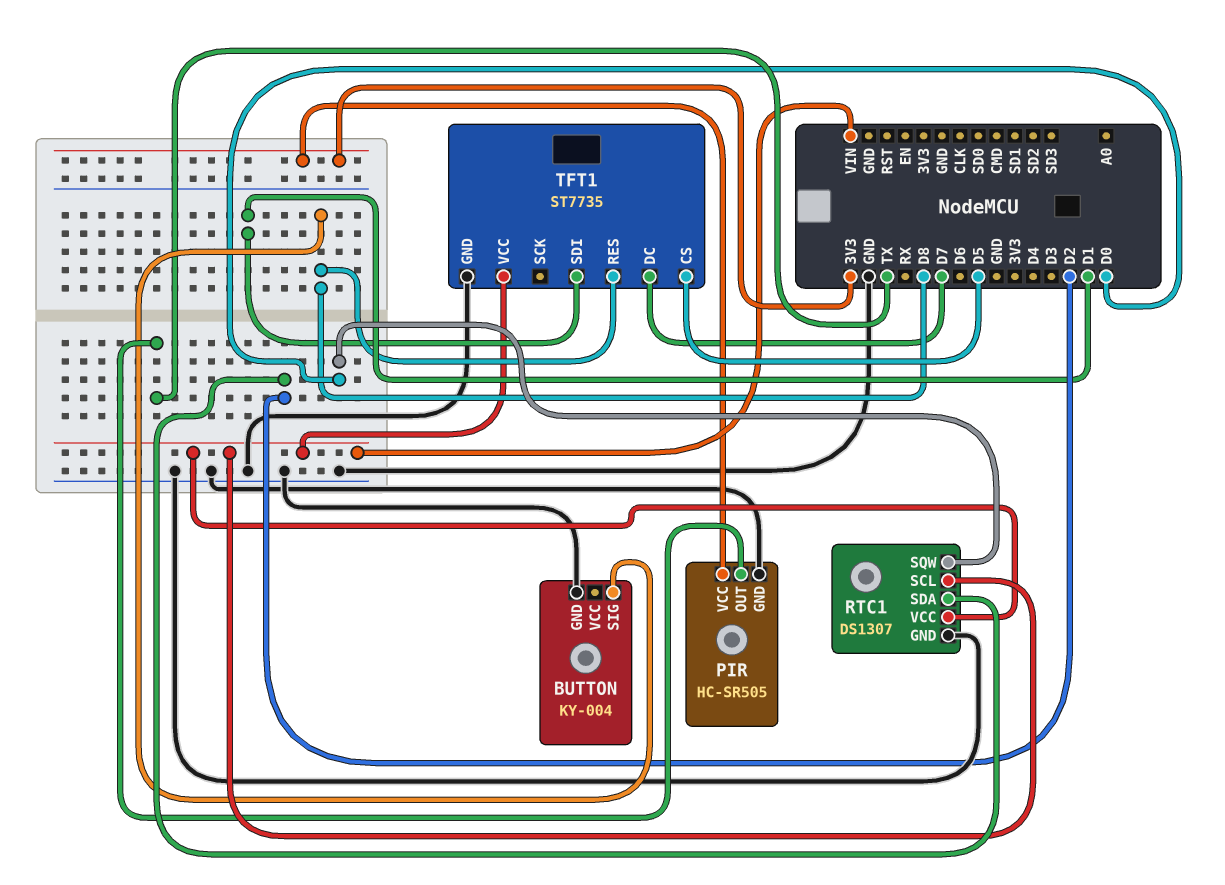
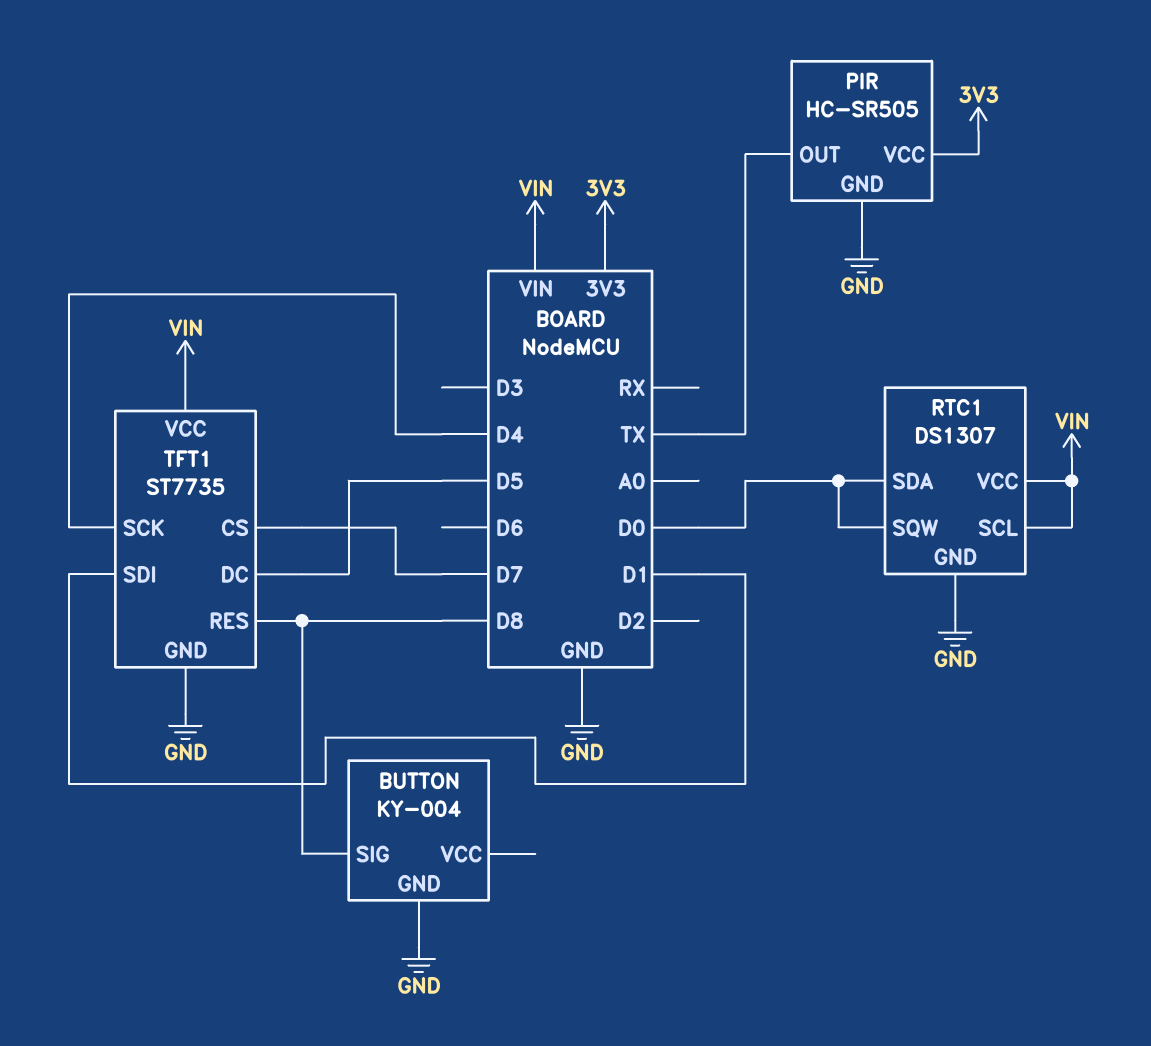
RTC1 pin SDA: D2 -> D0
TFT1 pin CS: D5 -> D7
TFT1 pin DC: D7 -> D5
TFT1 pin SCK: none -> D4

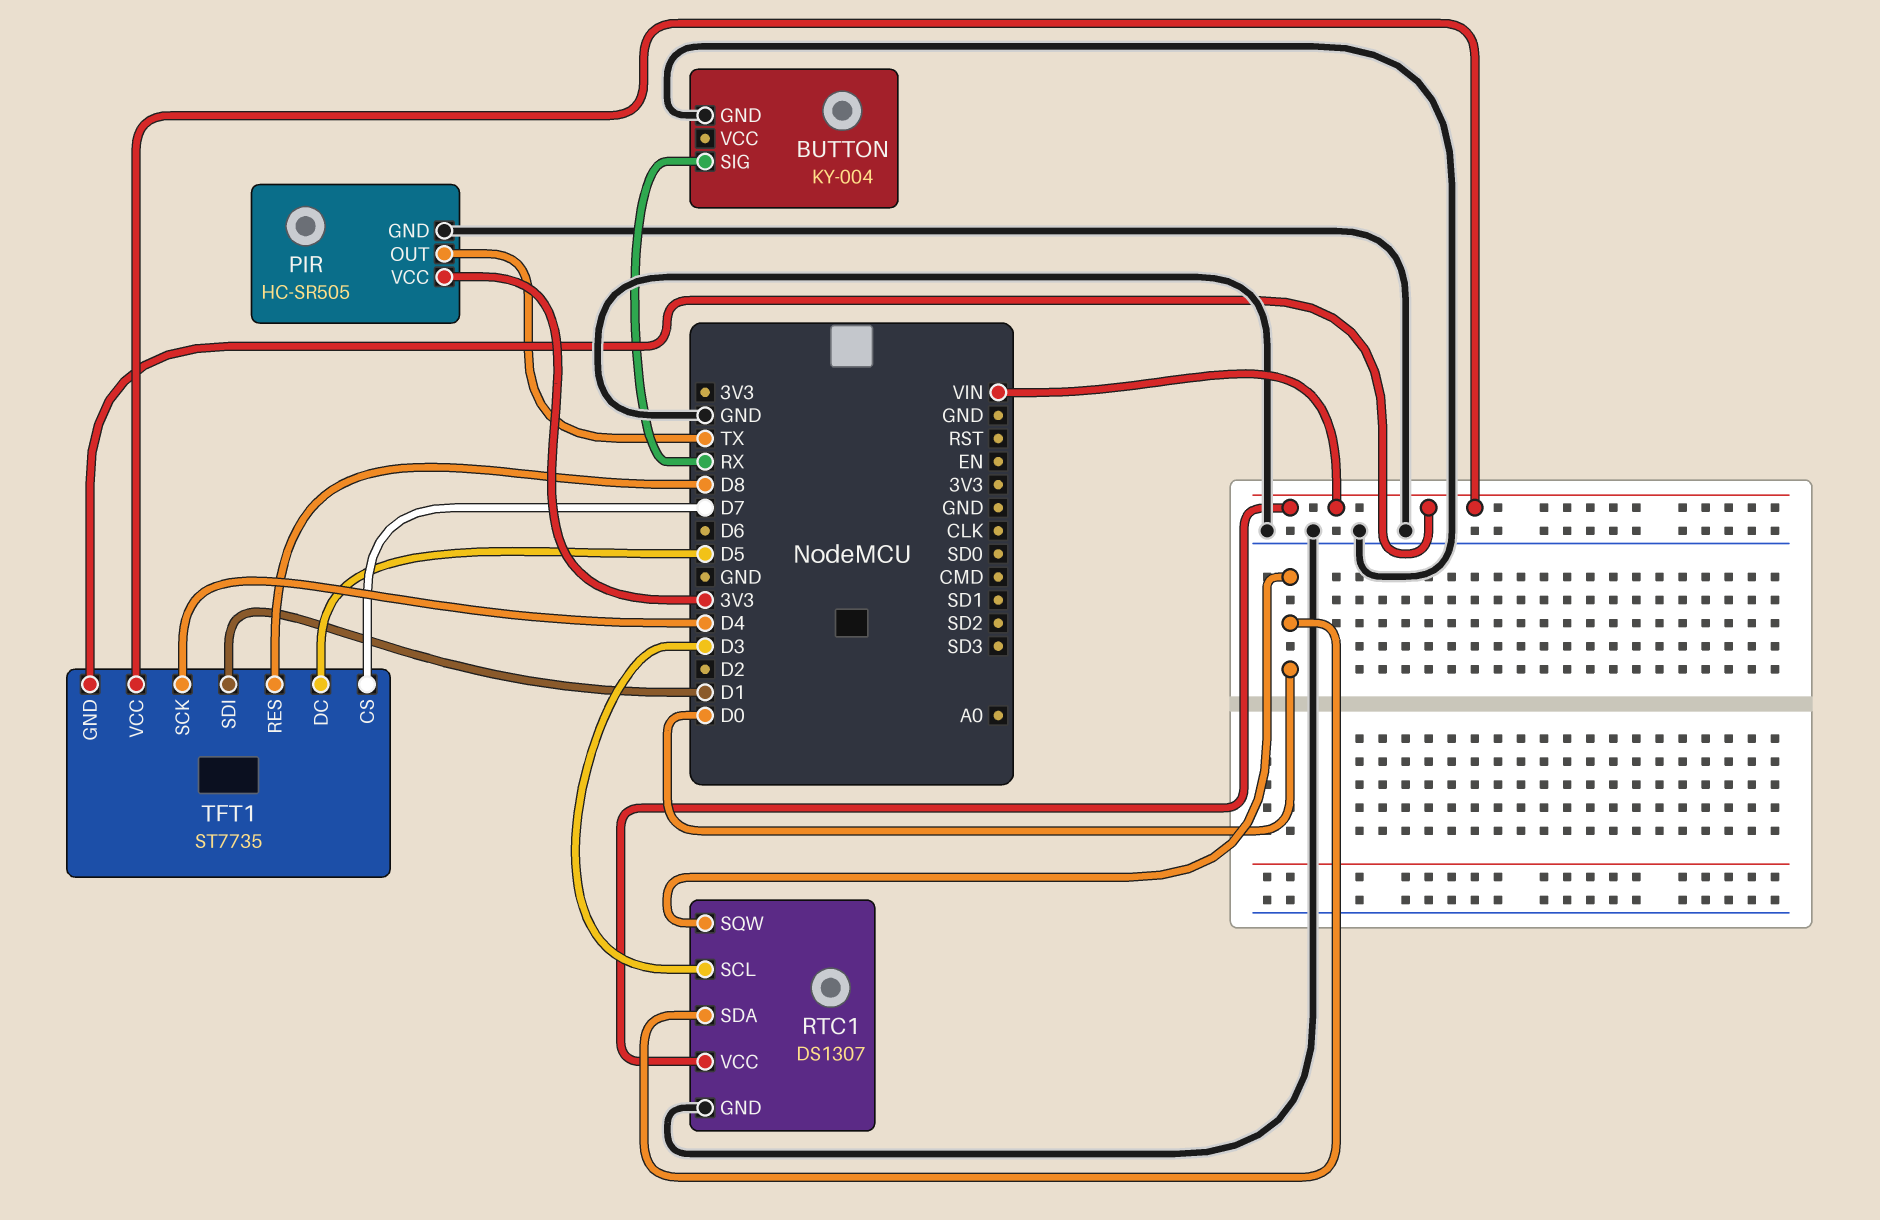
BUTTON pin SIG: D8 -> RX
RTC1 pin SCL: VIN -> D3
TFT1 pin GND: GND -> VIN

